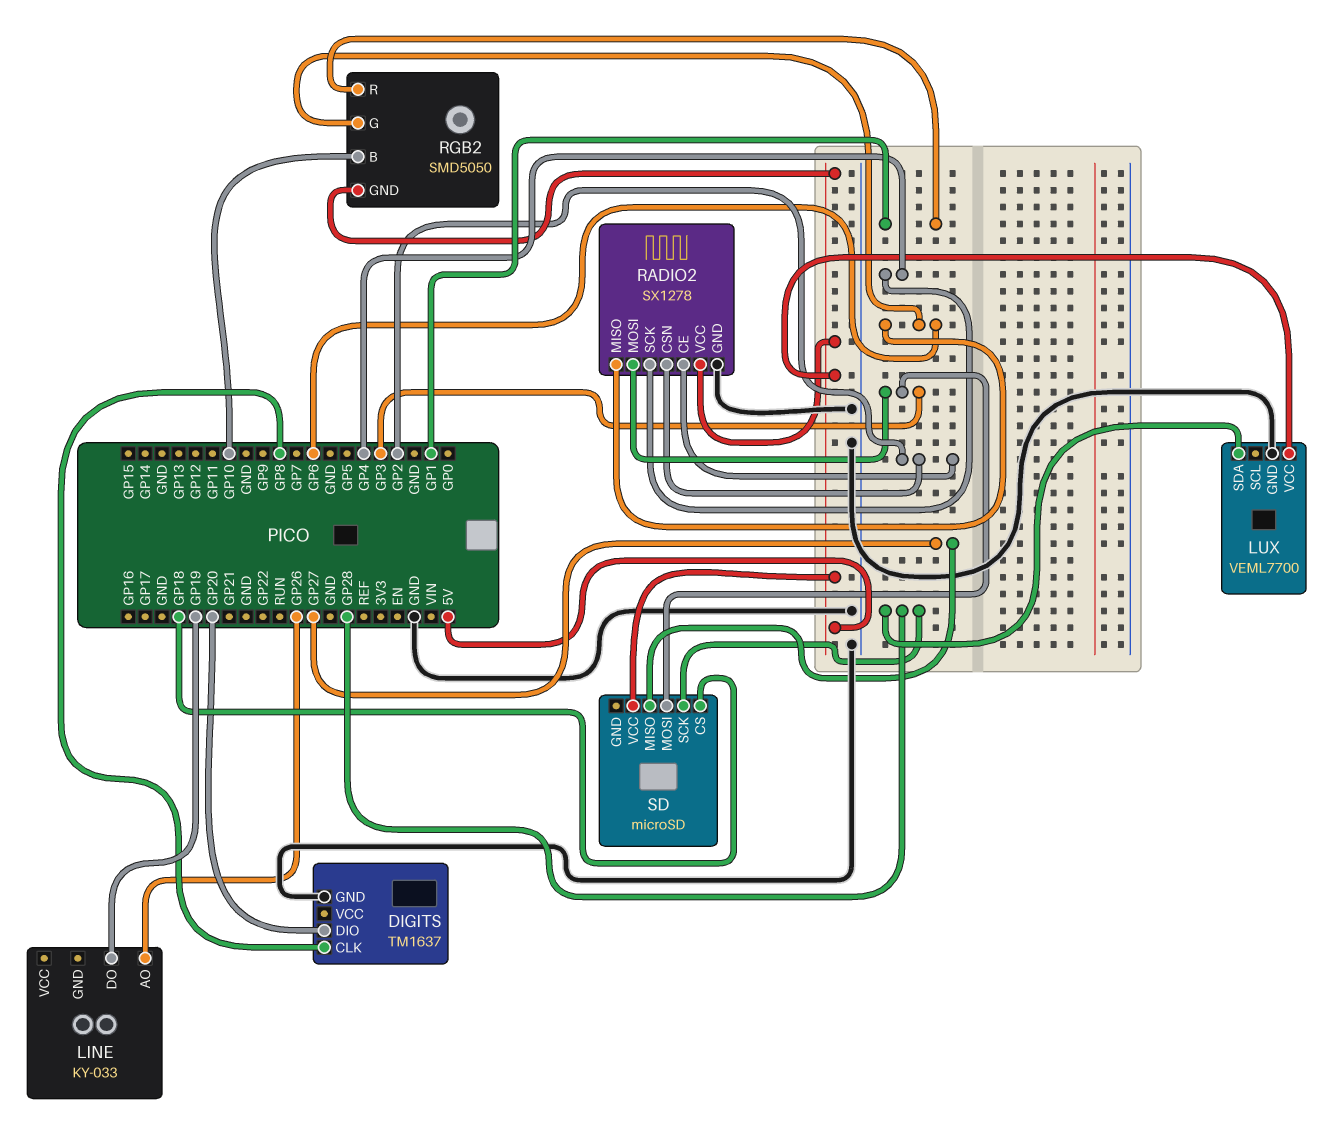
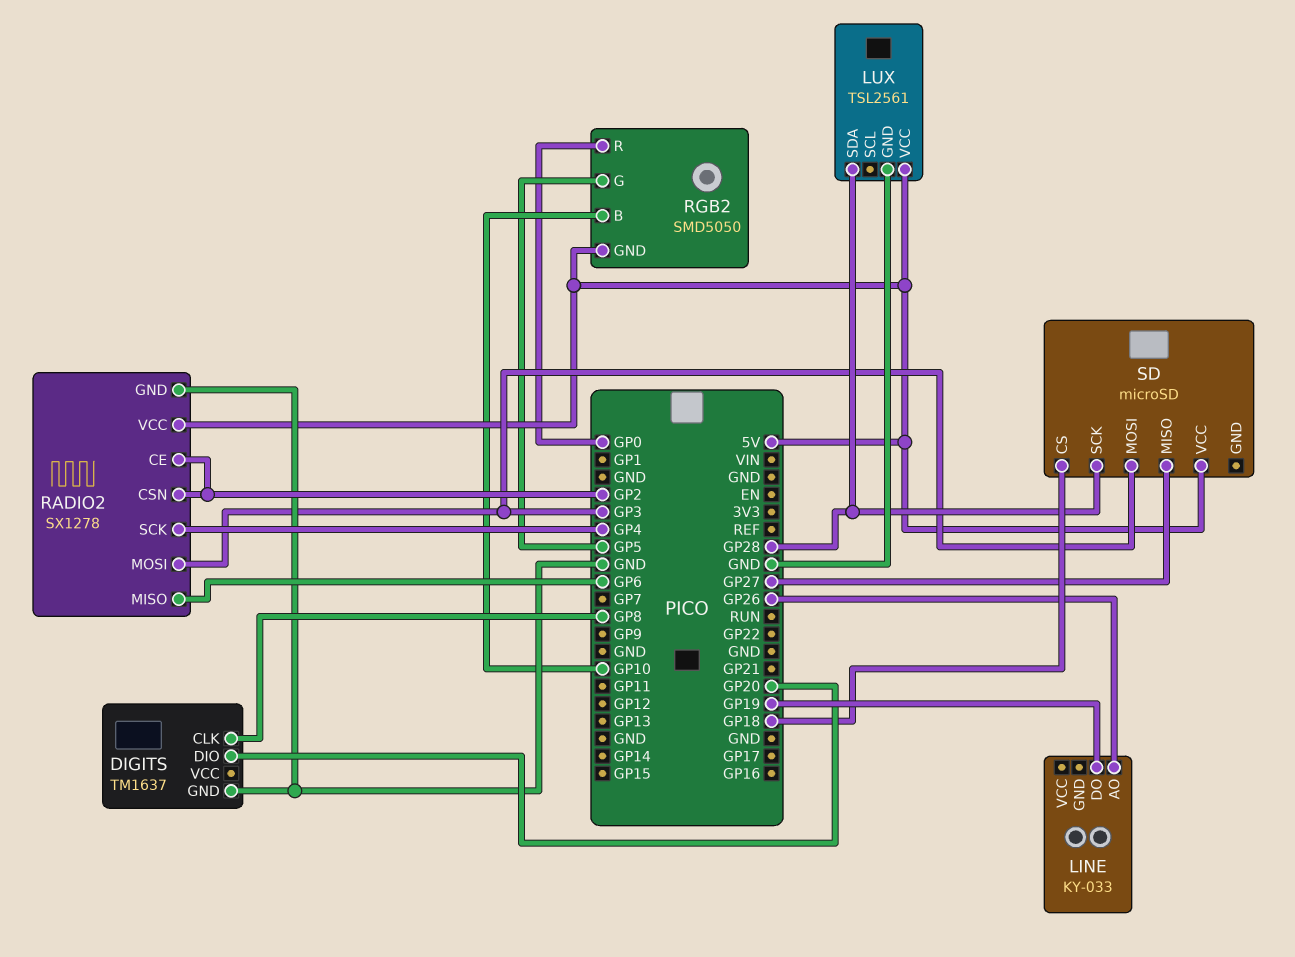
LUX: VEML7700 -> TSL2561
RGB2 pin G: GP6 -> GP5
RGB2 pin R: GP1 -> GP0

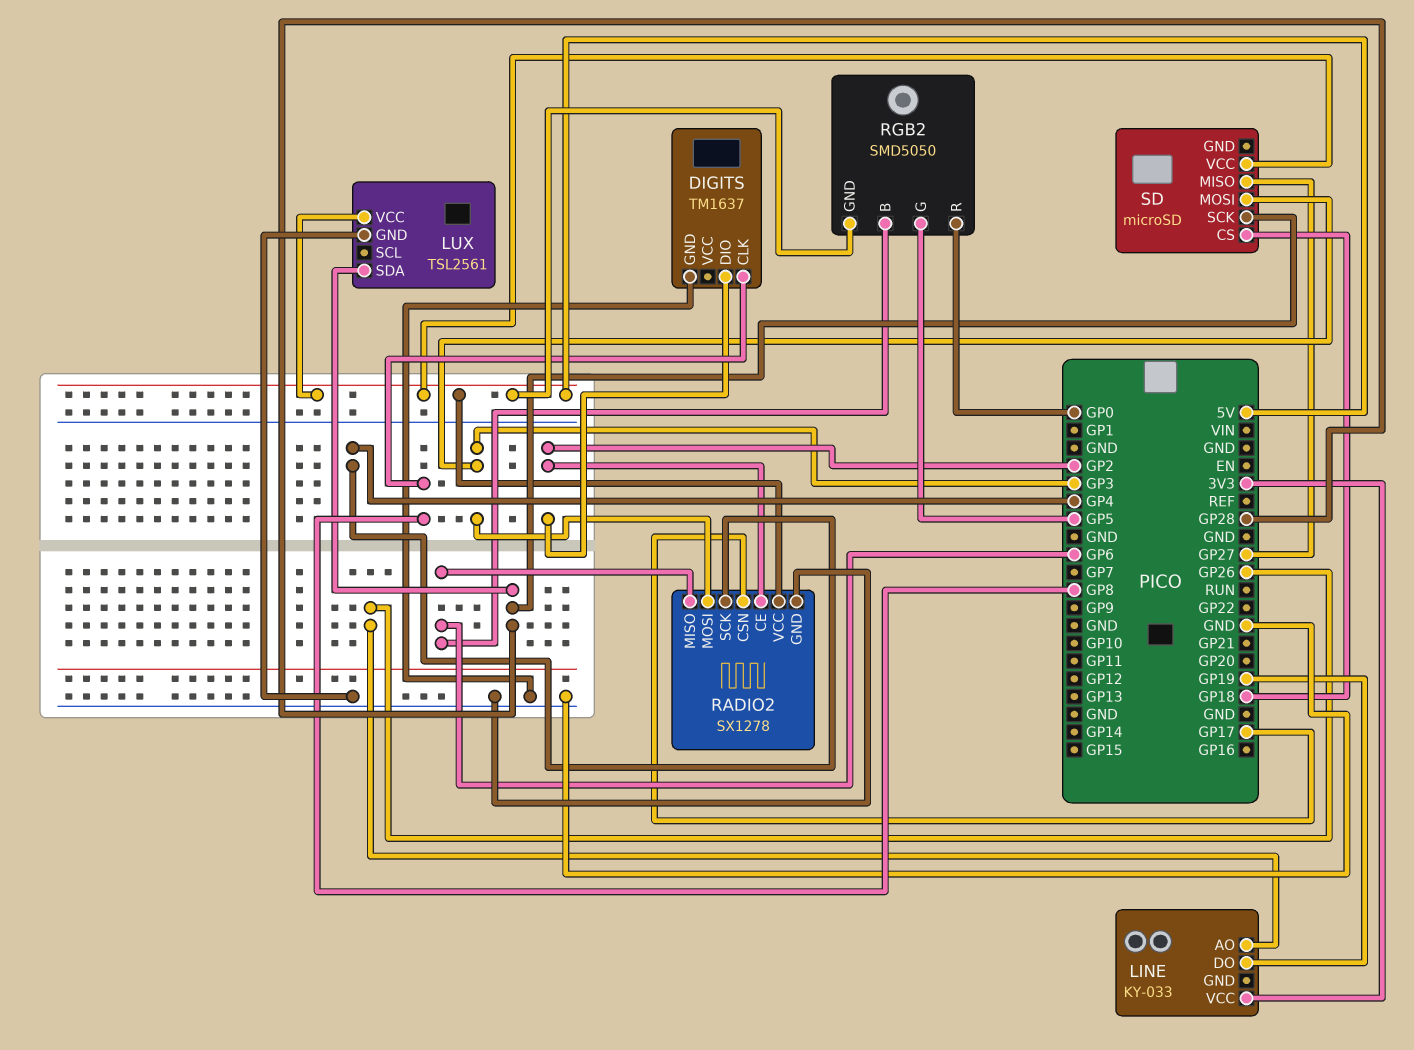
DIGITS pin DIO: GP20 -> GP2
LINE pin VCC: none -> 3V3
RADIO2 pin CSN: GP2 -> GP17
RGB2 pin B: GP10 -> GP6

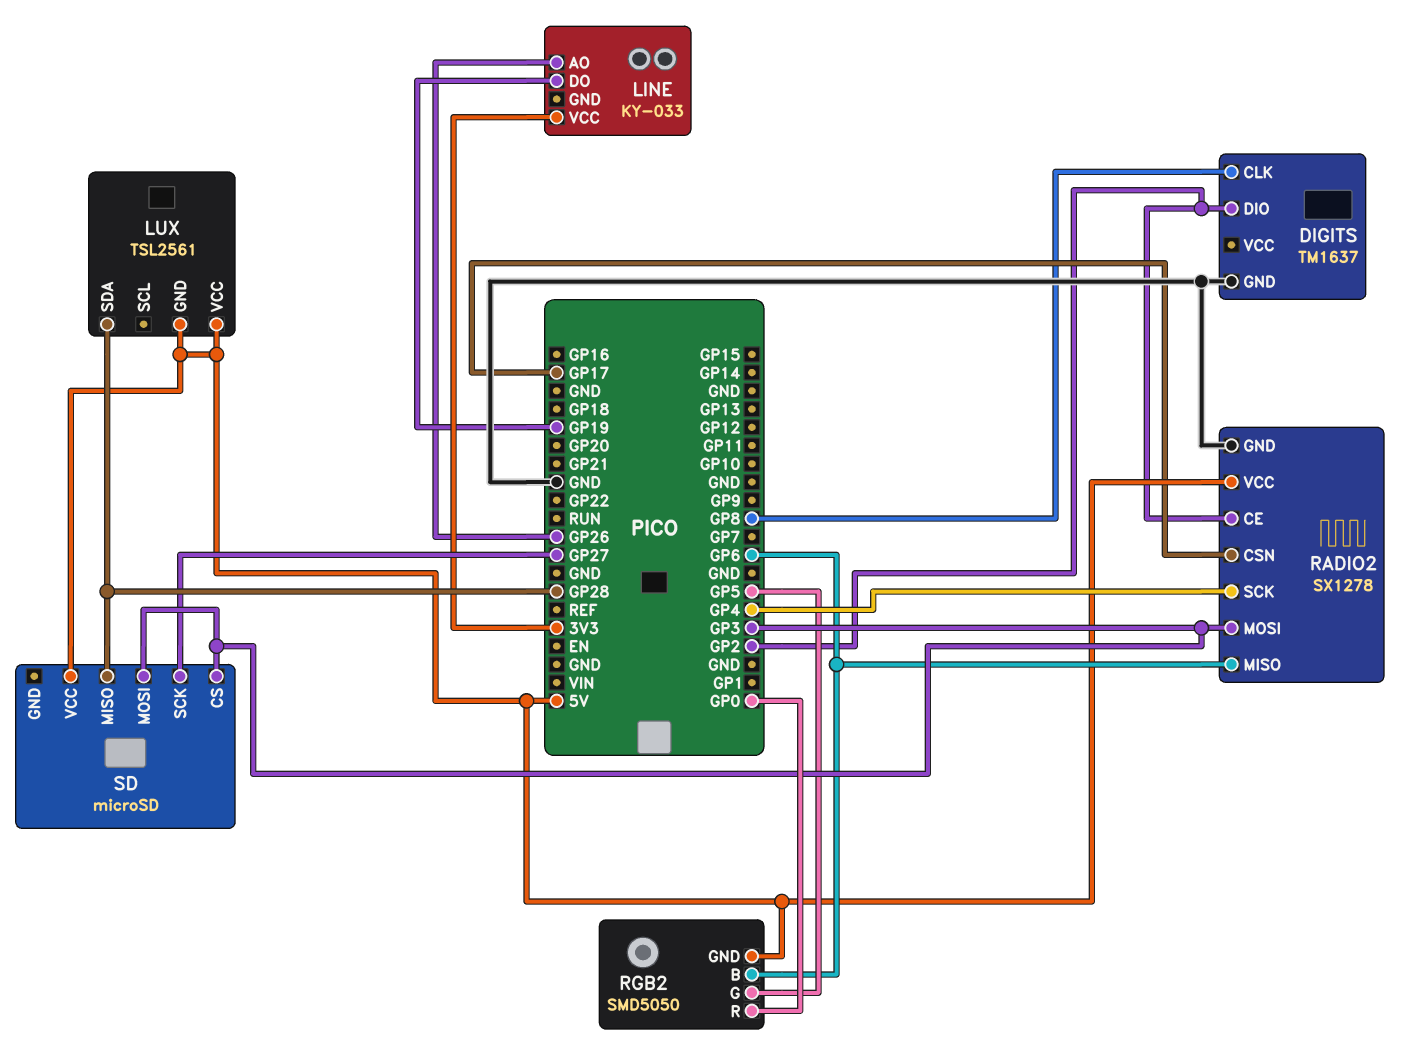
LUX pin GND: GND -> 5V
SD pin CS: GP18 -> GP3
SD pin MISO: GP27 -> GP28
SD pin SCK: GP28 -> GP27

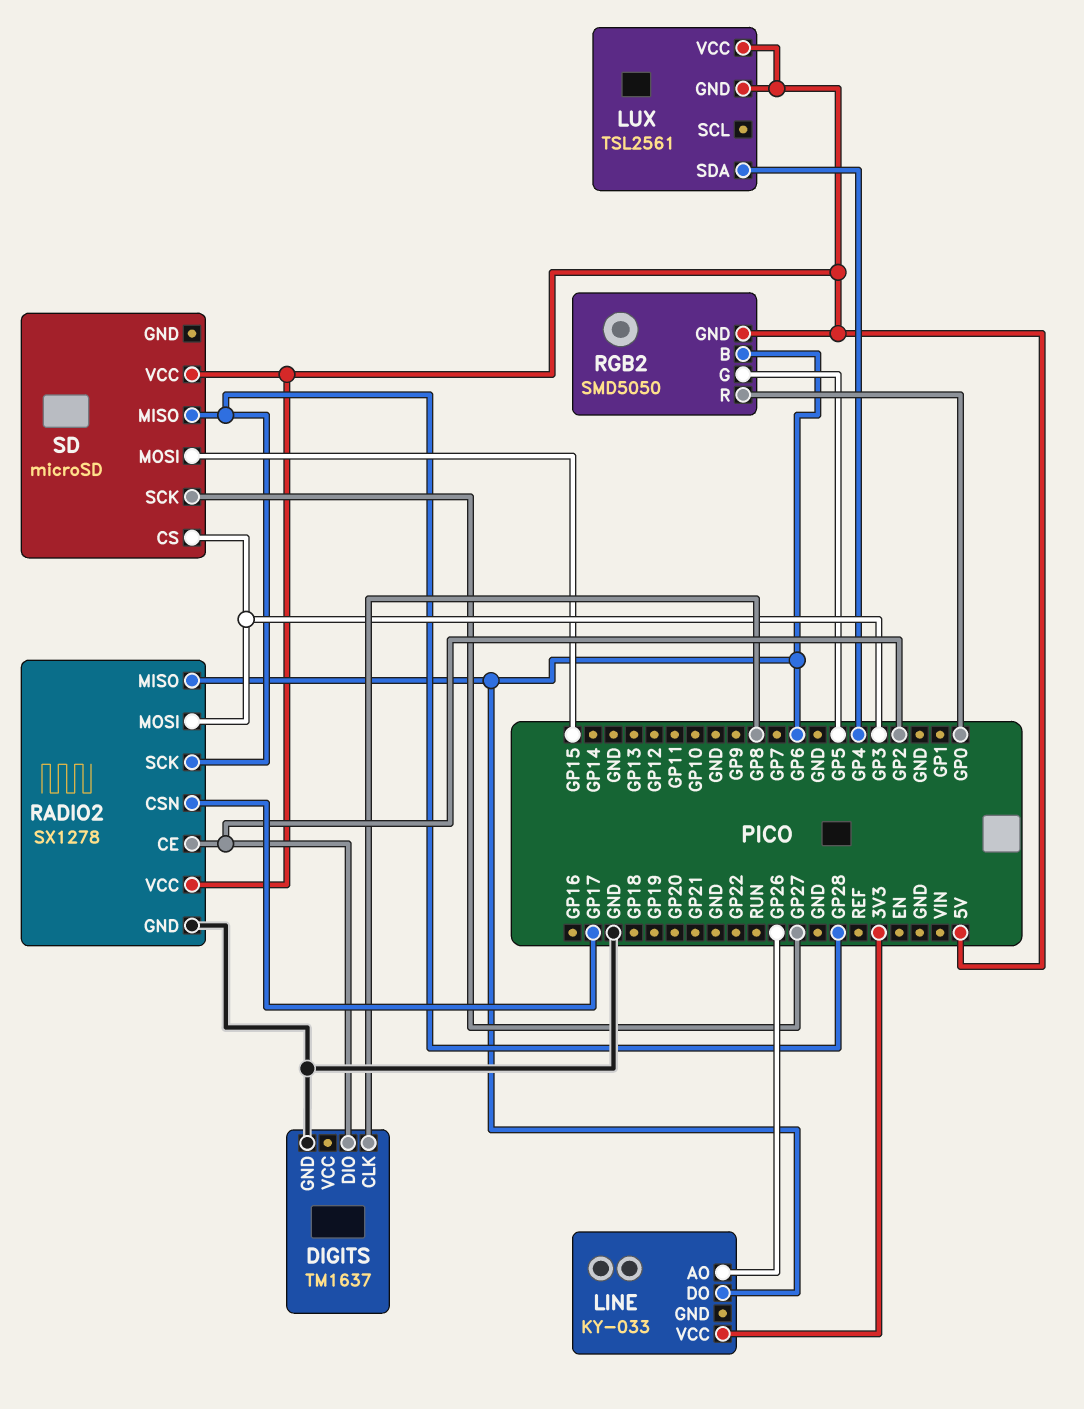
LINE pin DO: GP19 -> GP6
LUX pin SDA: GP28 -> GP4
RADIO2 pin SCK: GP4 -> GP28
SD pin MOSI: GP3 -> GP15

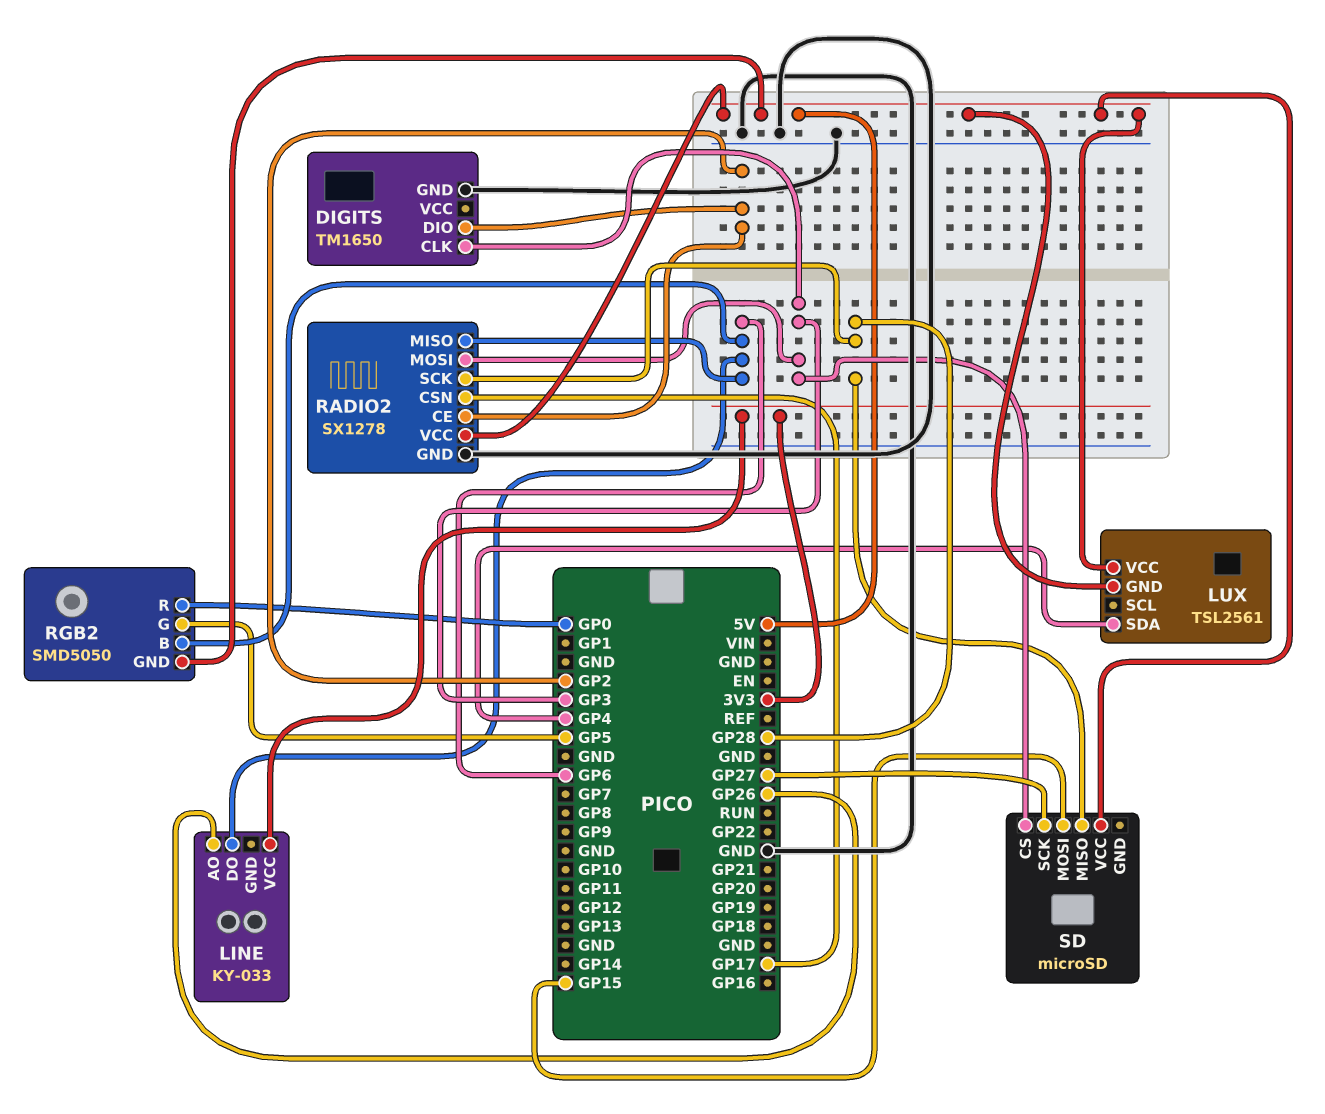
DIGITS: TM1637 -> TM1650
DIGITS pin CLK: GP8 -> GP3

